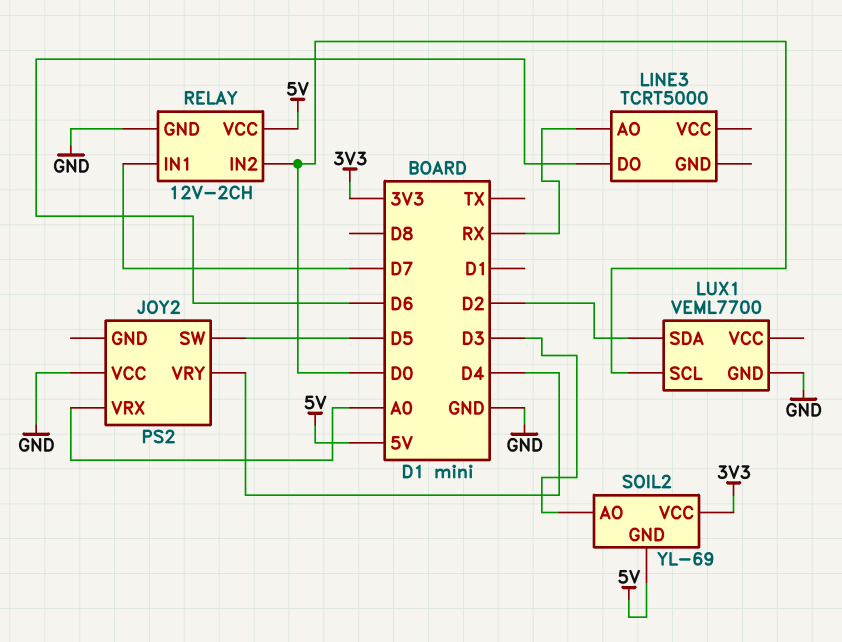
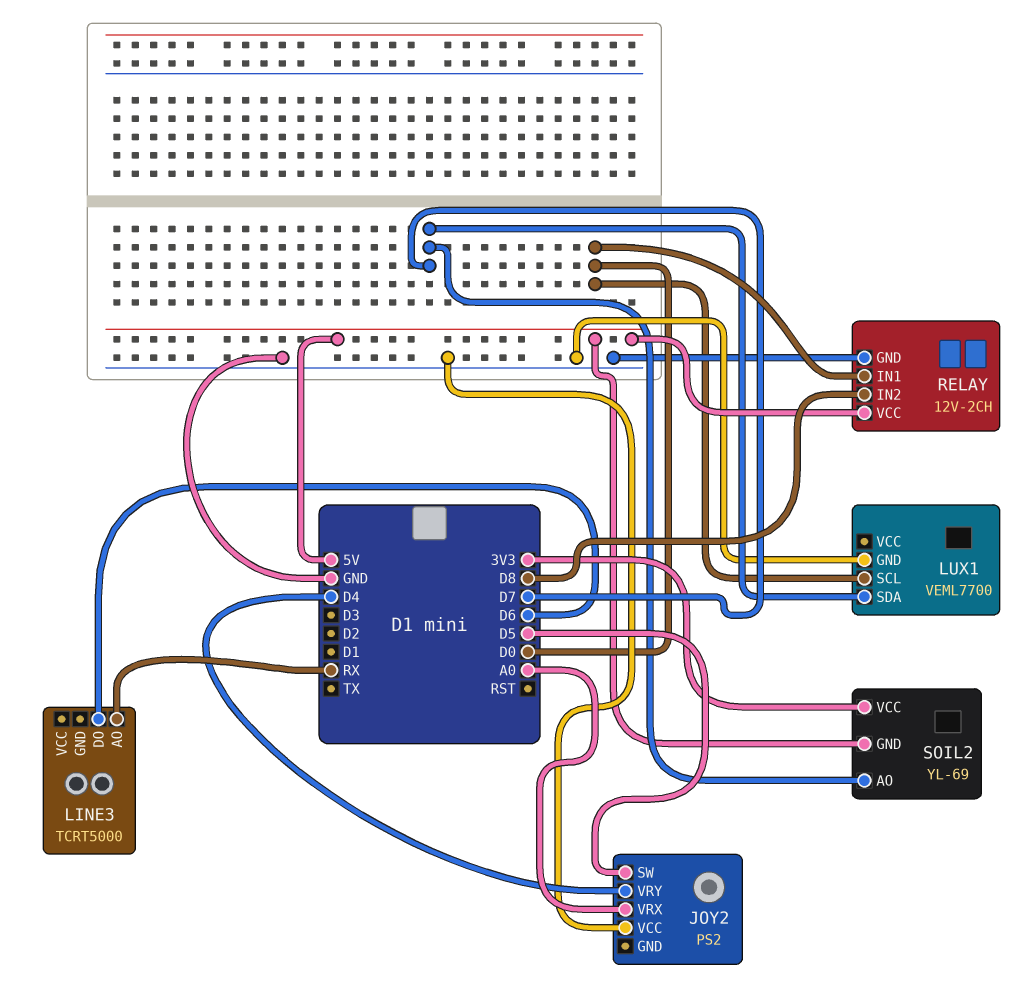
LUX1 pin SDA: D2 -> D7
RELAY pin IN1: D7 -> D0
RELAY pin IN2: D0 -> D8
SOIL2 pin AO: D3 -> D7

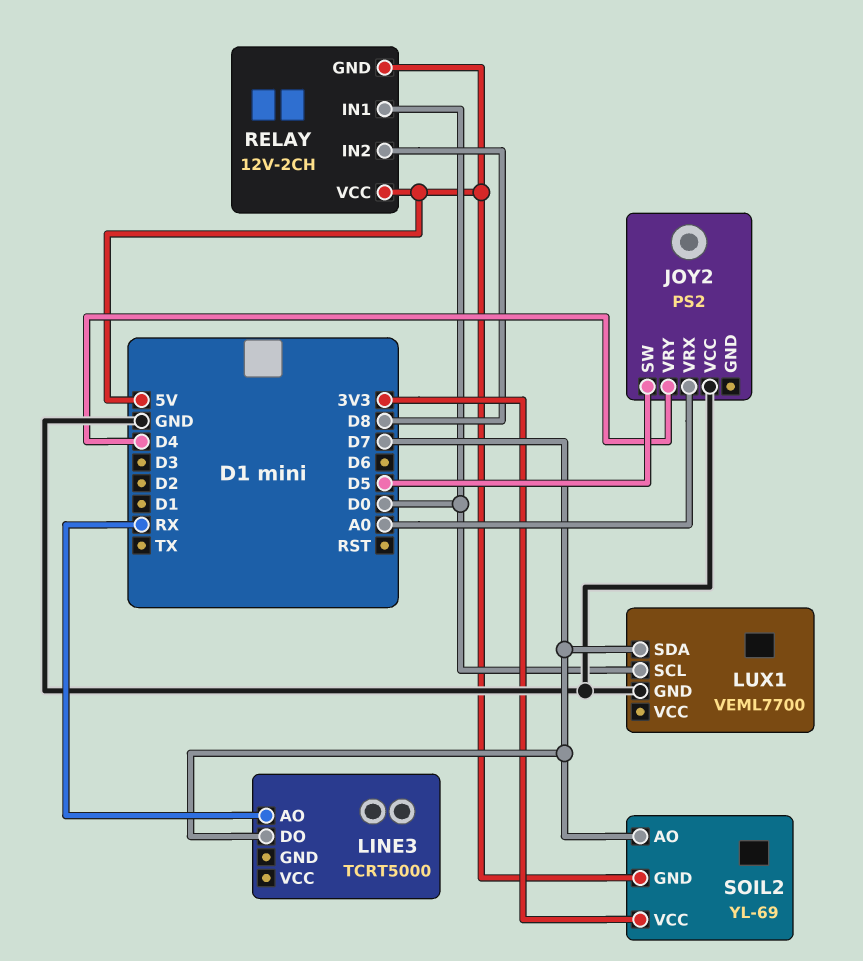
LINE3 pin DO: D6 -> D7
RELAY pin GND: GND -> 5V

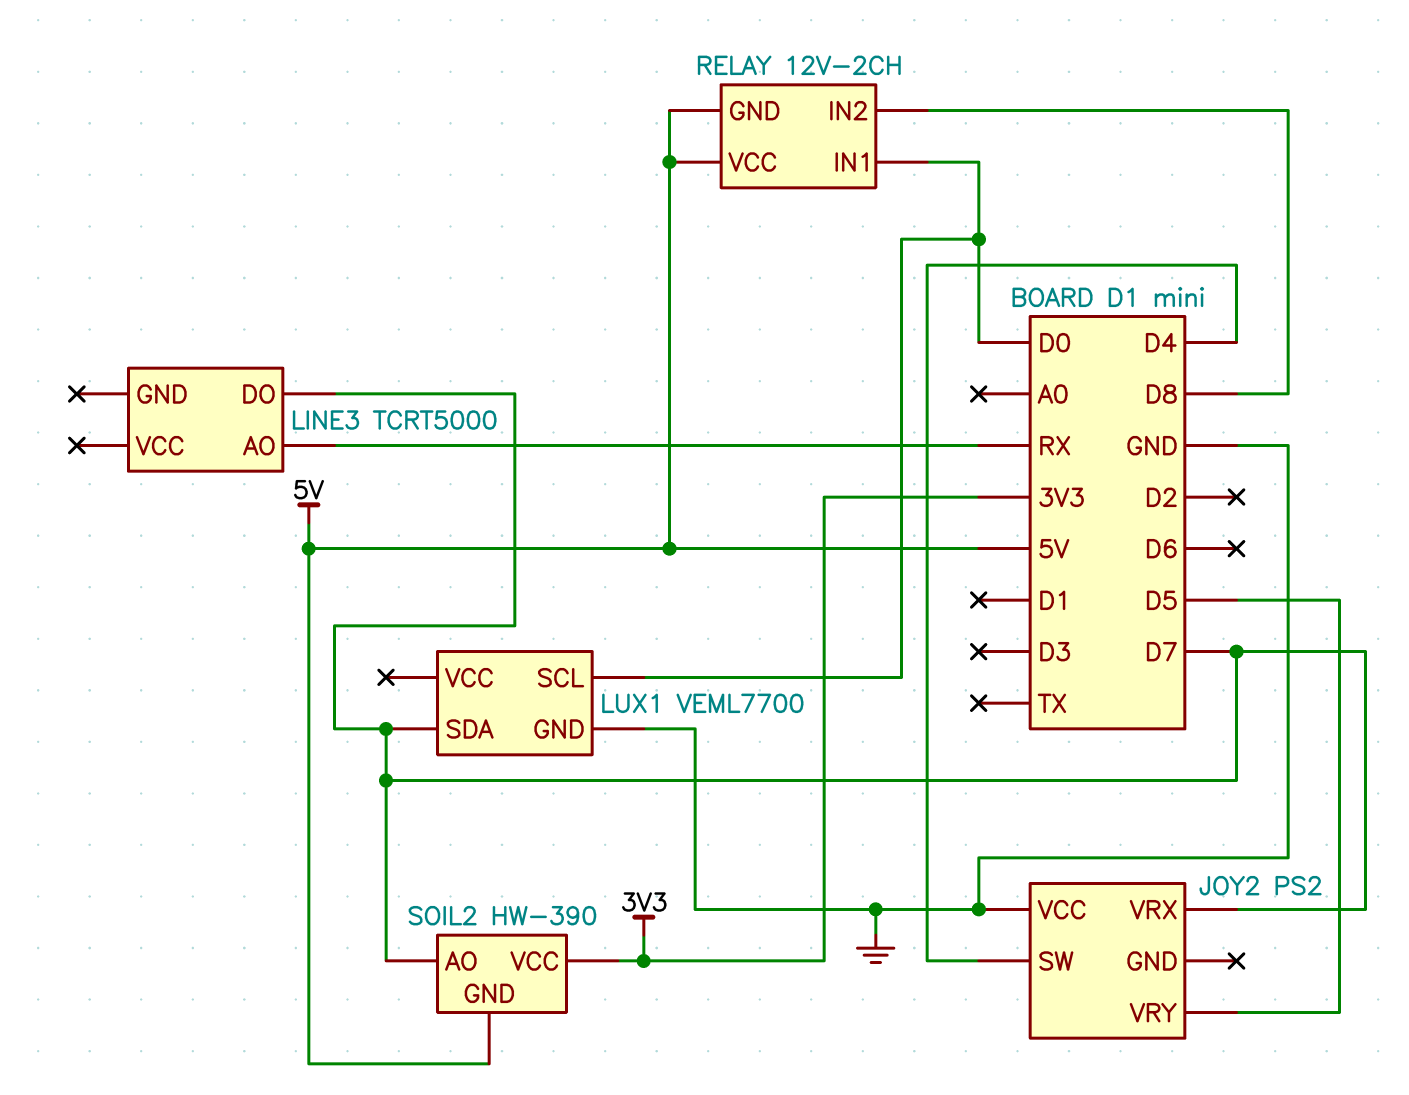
JOY2 pin SW: D5 -> D4
JOY2 pin VRX: A0 -> D7
JOY2 pin VRY: D4 -> D5
SOIL2: YL-69 -> HW-390

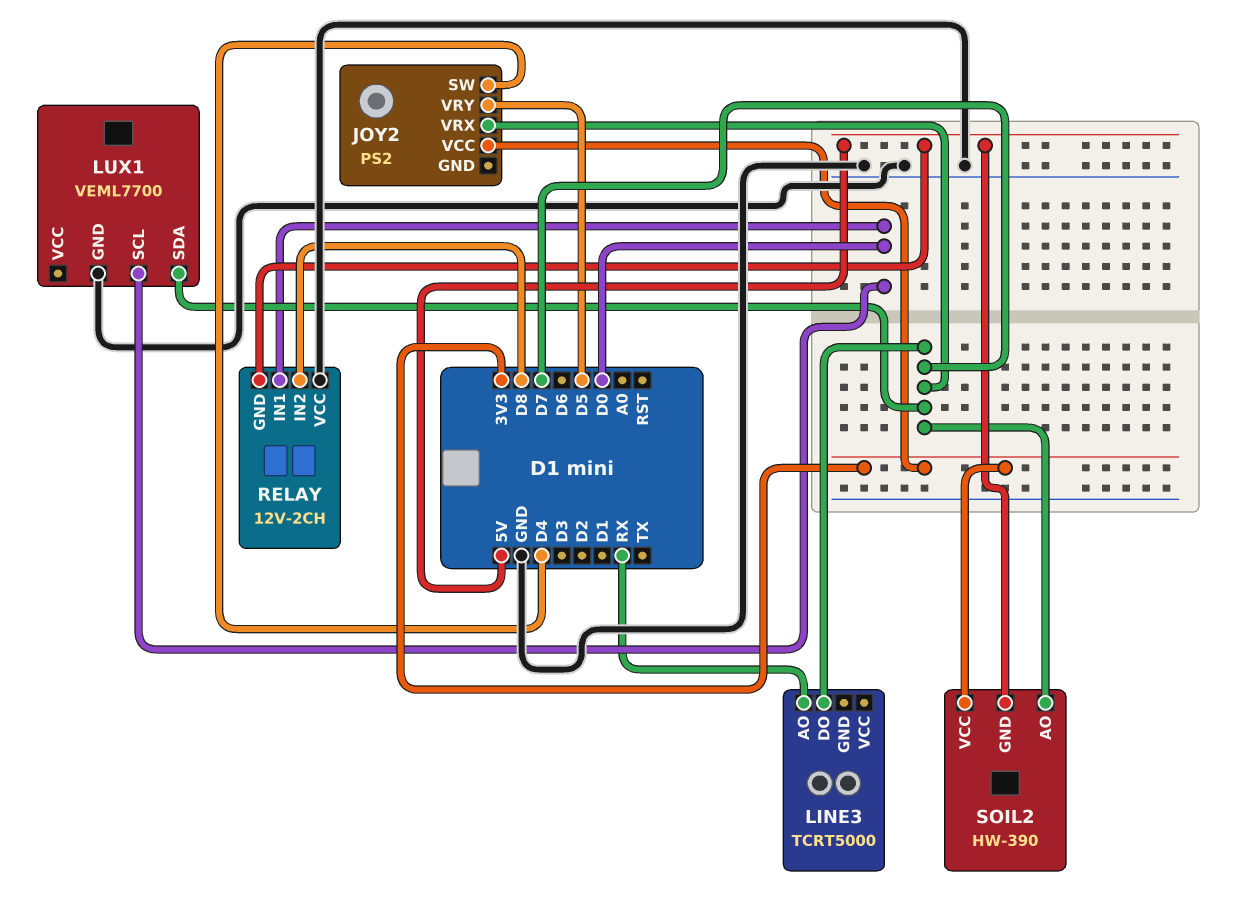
JOY2 pin VCC: GND -> 3V3
RELAY pin VCC: 5V -> GND

